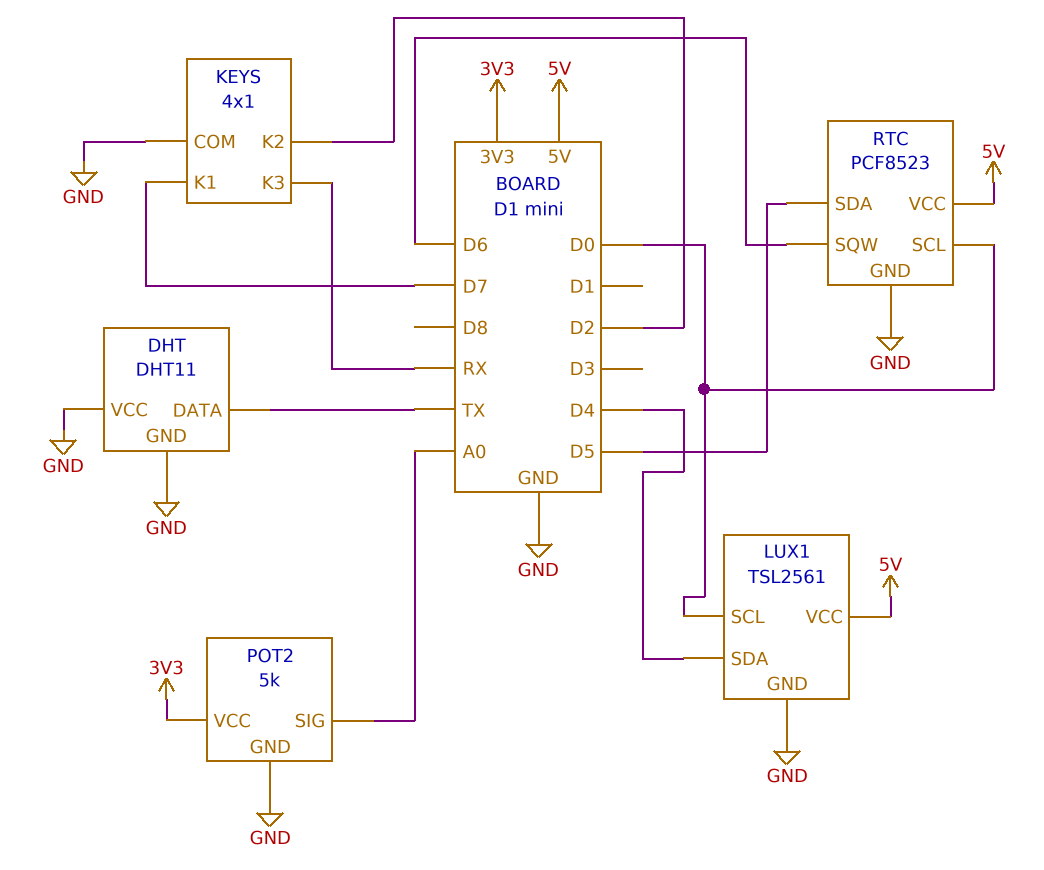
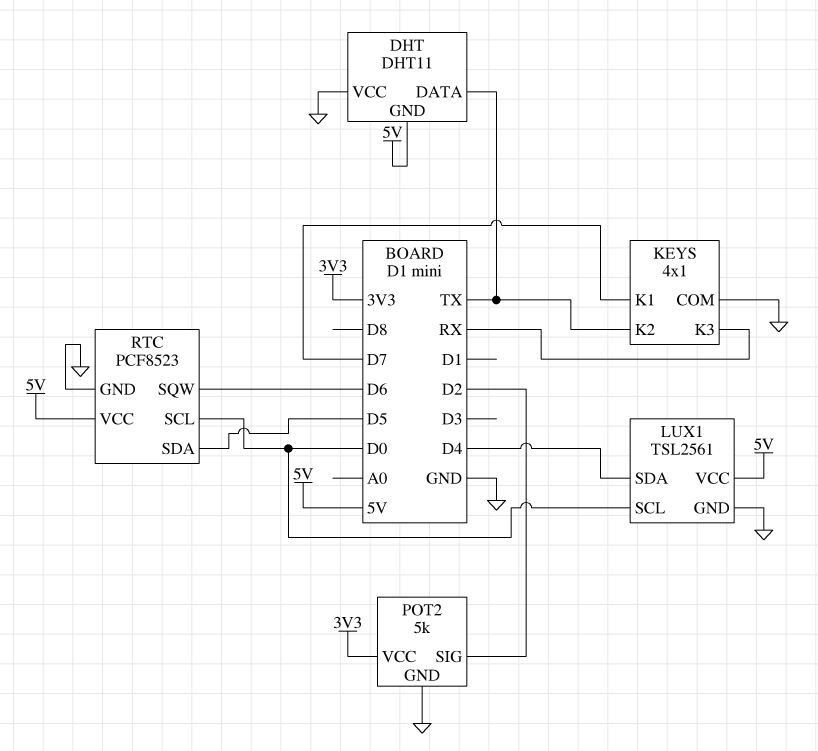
DHT pin GND: GND -> 5V
KEYS pin K2: D2 -> TX
POT2 pin SIG: A0 -> D2

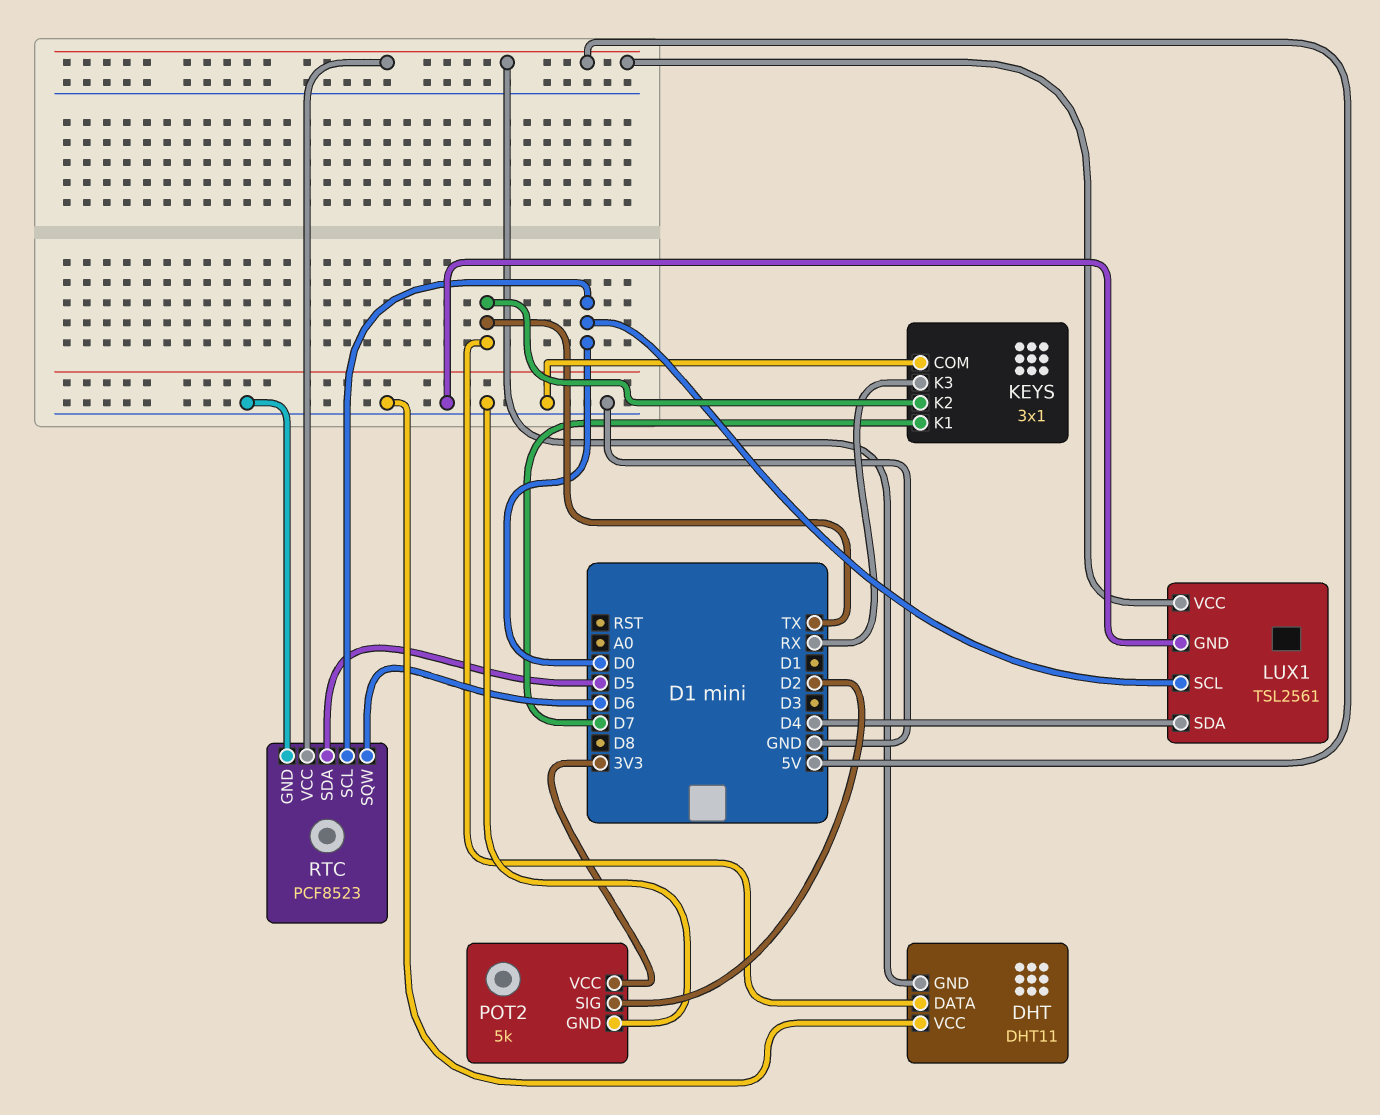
KEYS: 4x1 -> 3x1

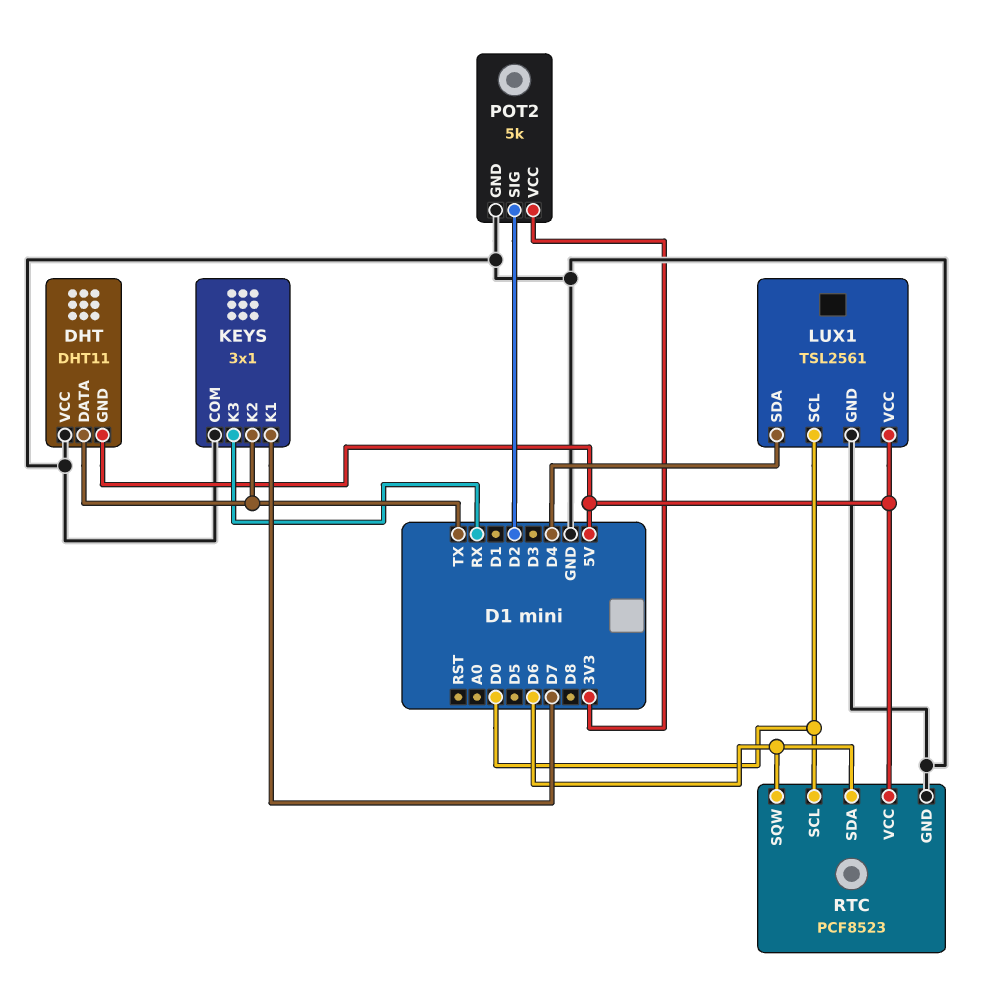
RTC pin SDA: D5 -> D6

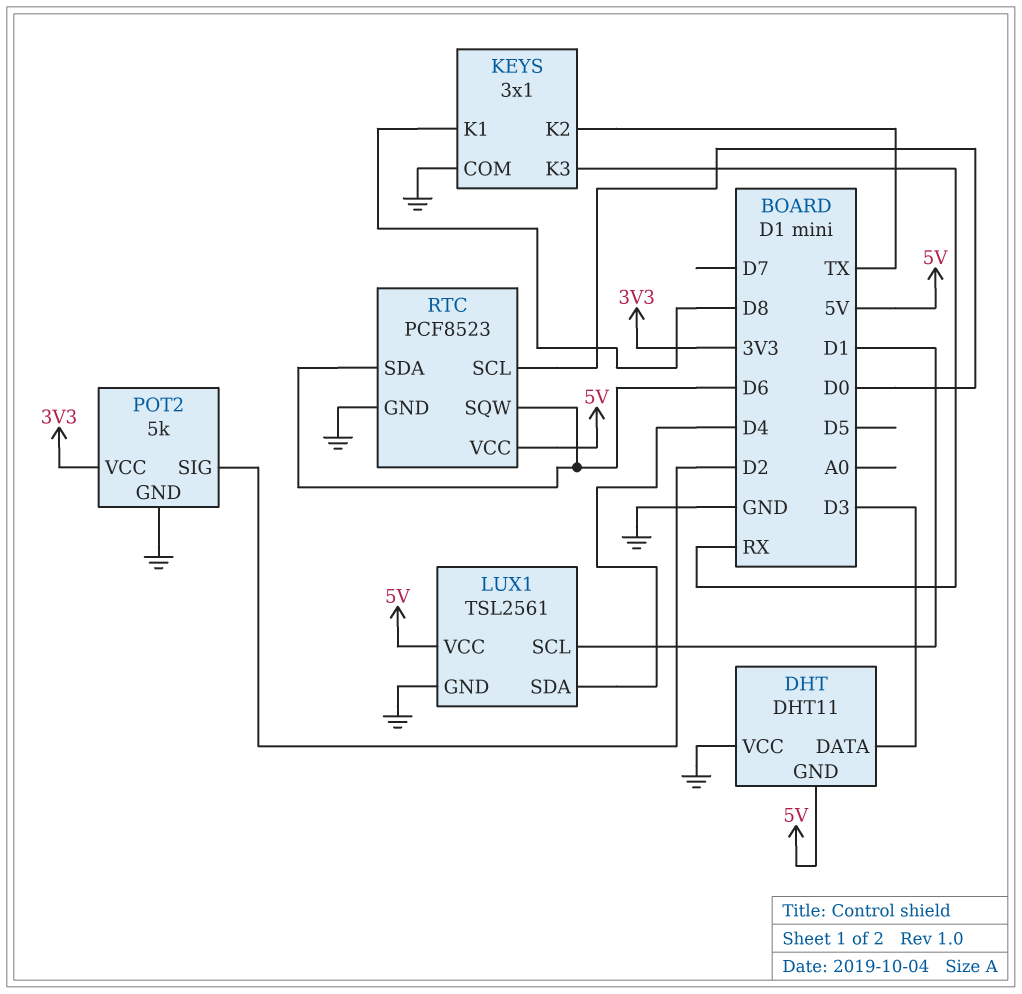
DHT pin DATA: TX -> D3
KEYS pin K1: D7 -> D8
LUX1 pin SCL: D0 -> D1

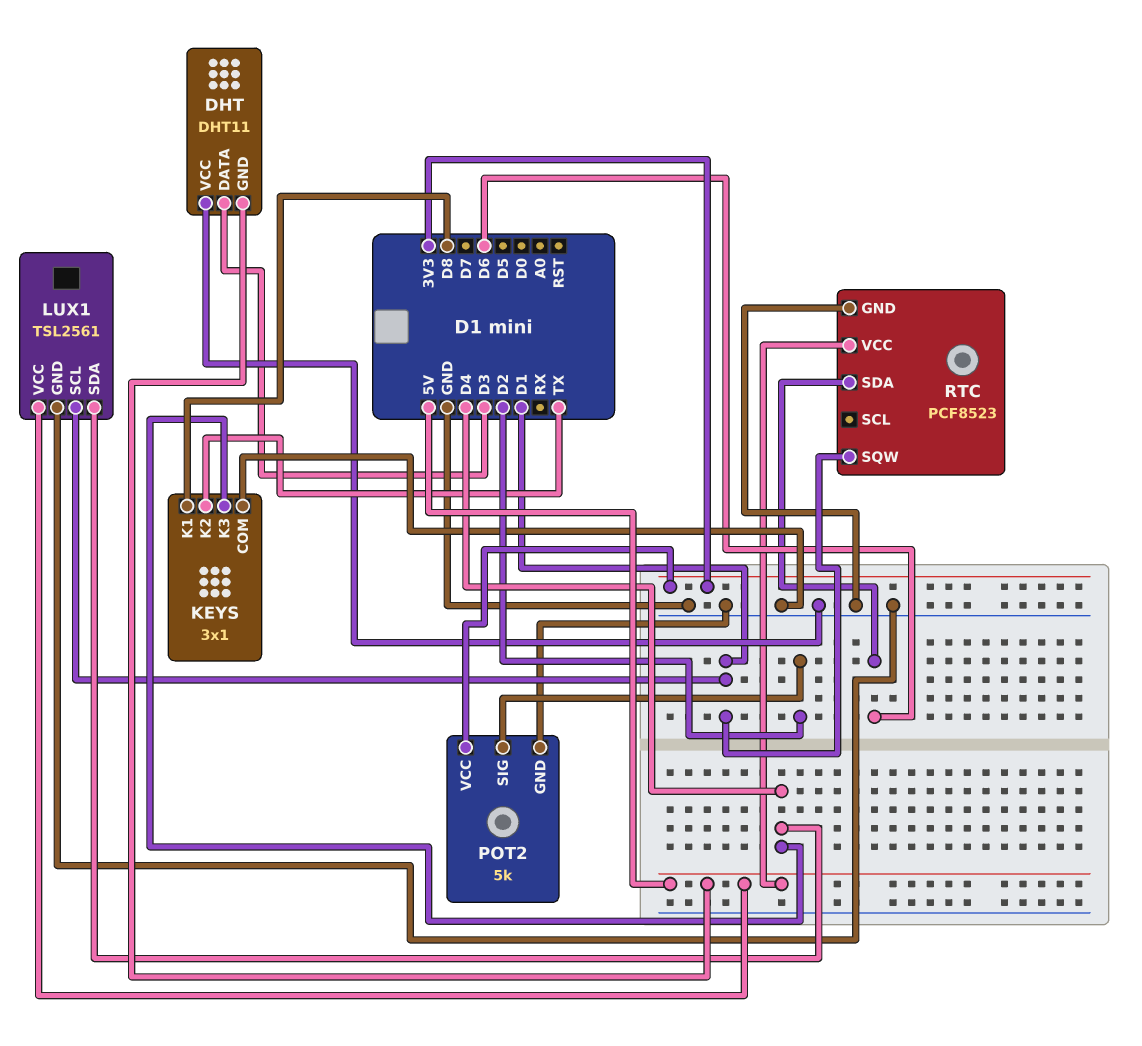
KEYS pin K3: RX -> D4
RTC pin SCL: D0 -> none
RTC pin SQW: D6 -> D1

